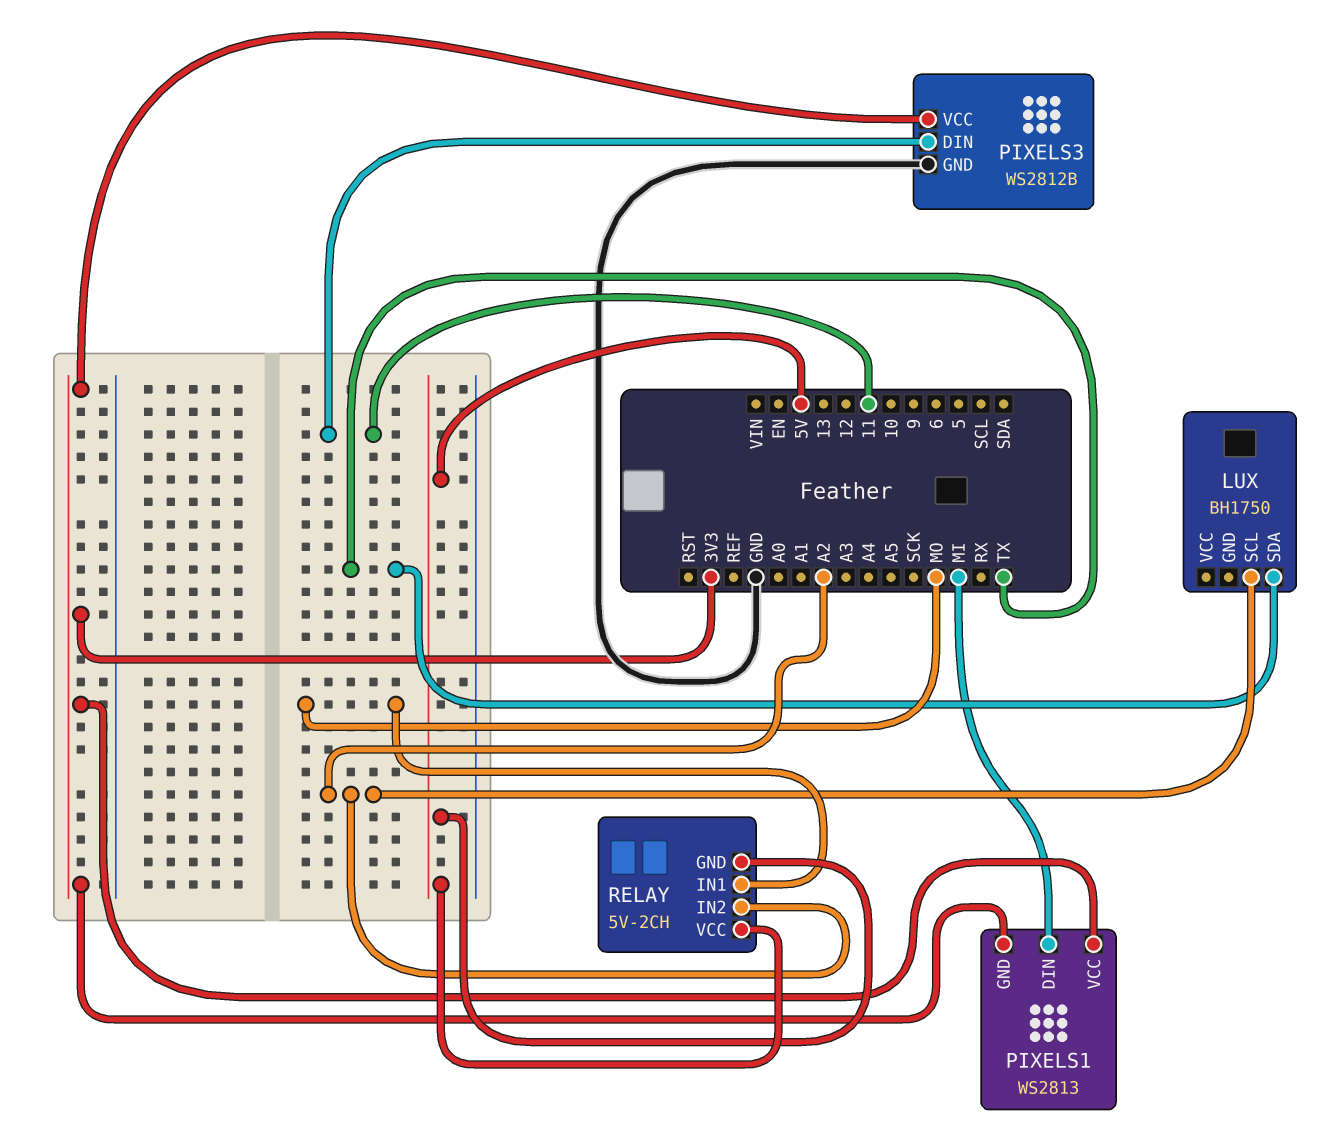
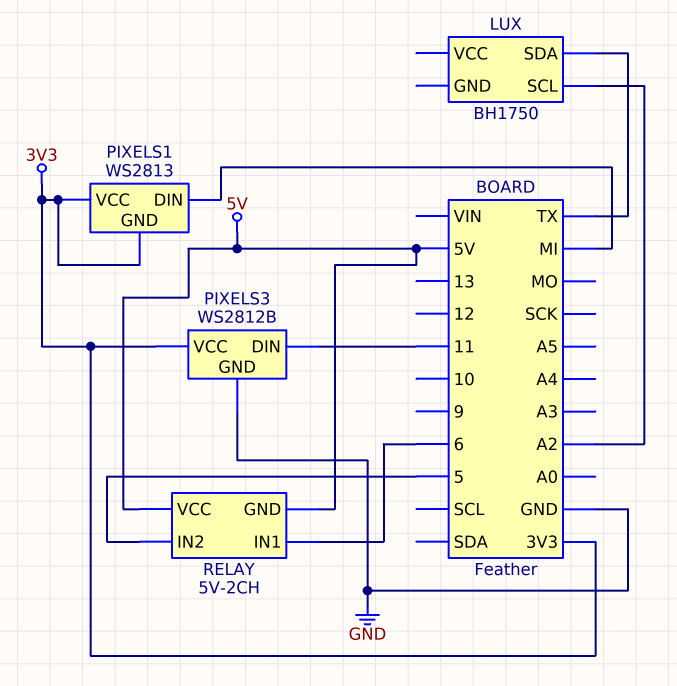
RELAY pin IN1: MO -> 6
RELAY pin IN2: A2 -> 5

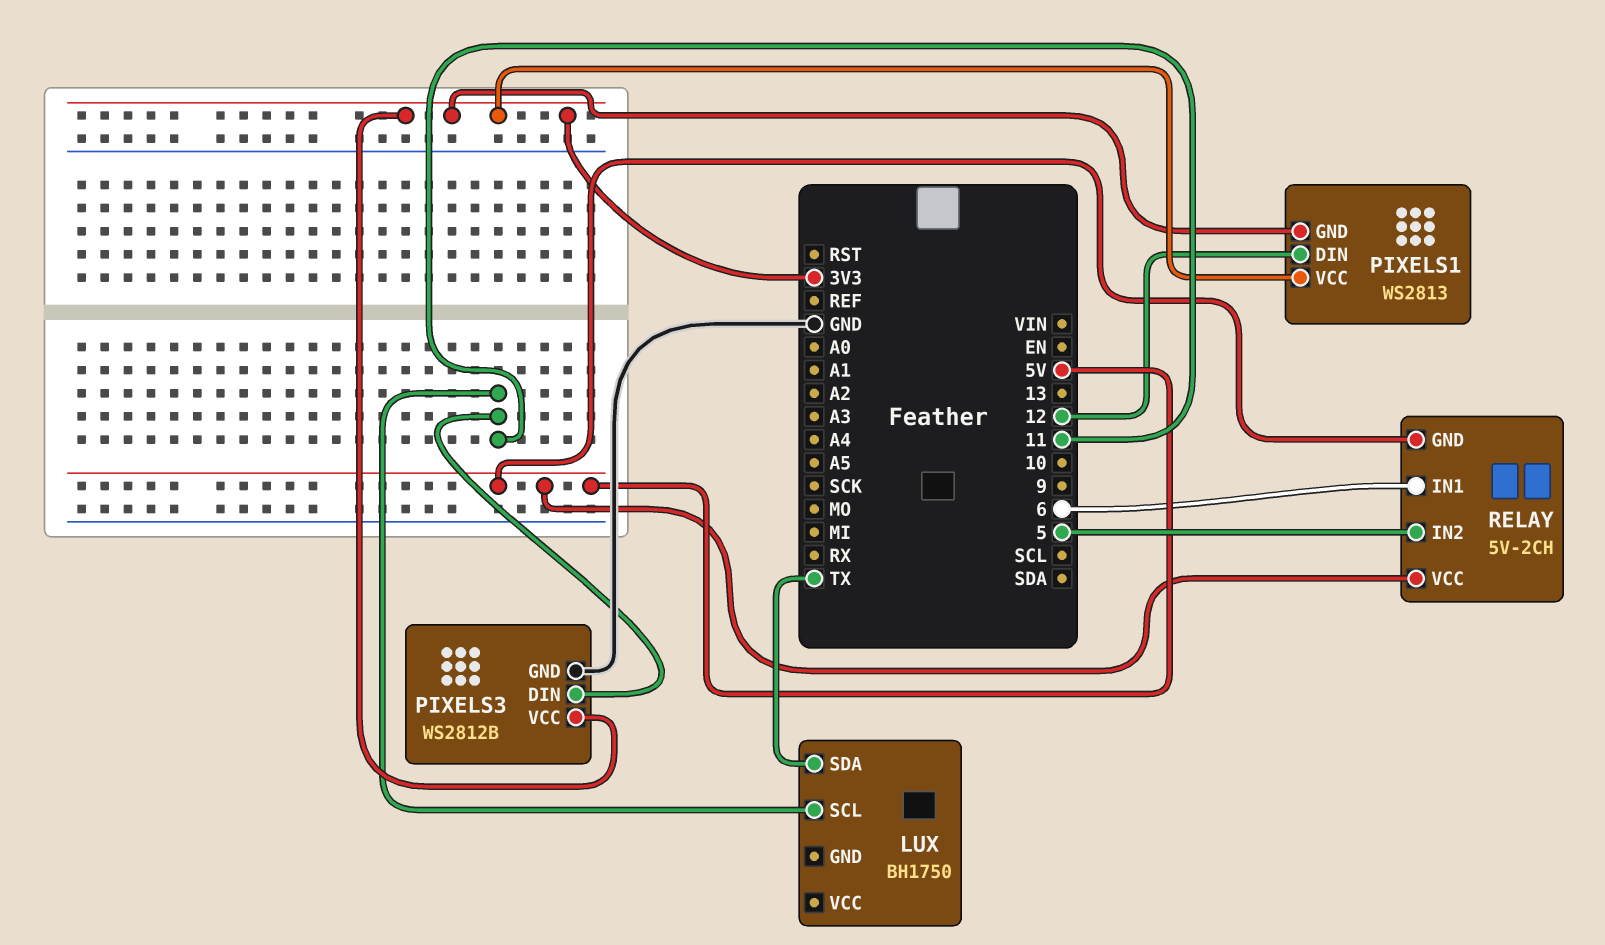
LUX pin SCL: A2 -> 11
PIXELS1 pin DIN: MI -> 12

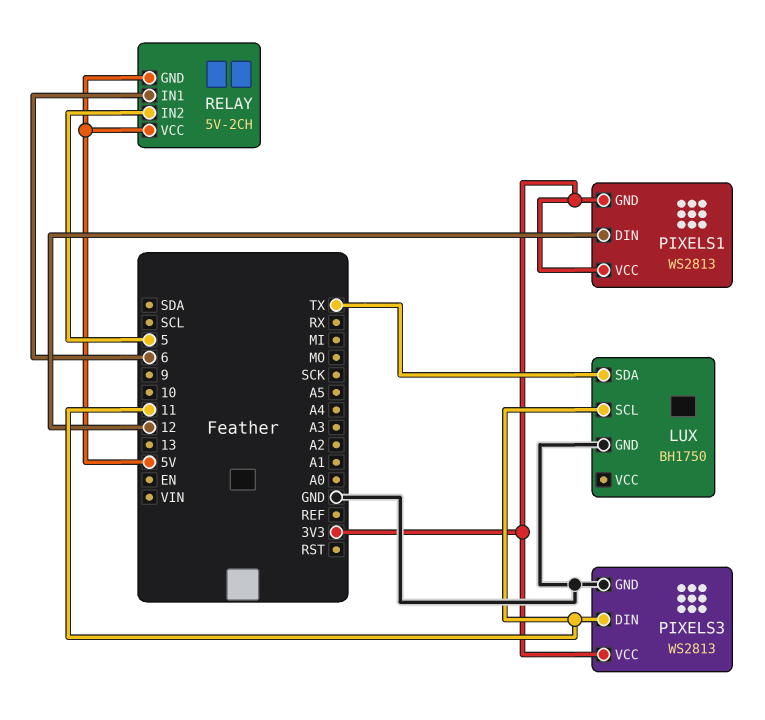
LUX pin GND: none -> GND
PIXELS3: WS2812B -> WS2813

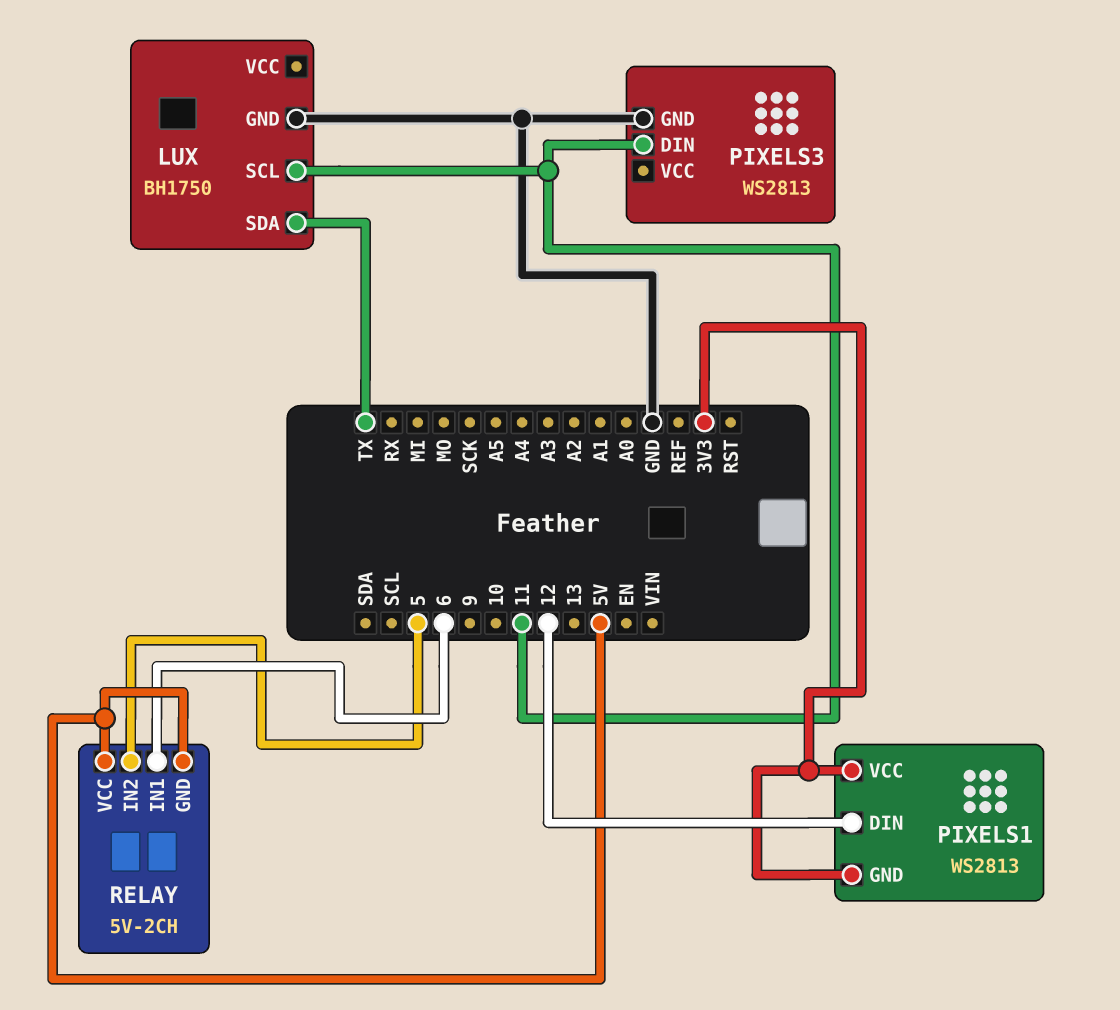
PIXELS3 pin VCC: 3V3 -> none

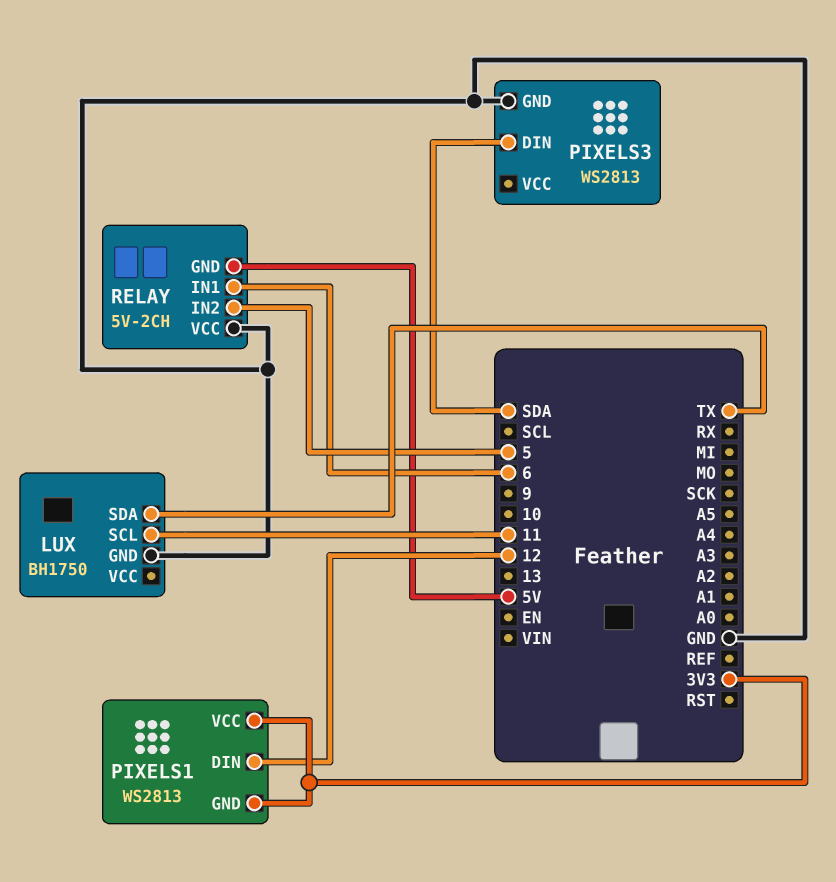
PIXELS3 pin DIN: 11 -> SDA
RELAY pin VCC: 5V -> GND

